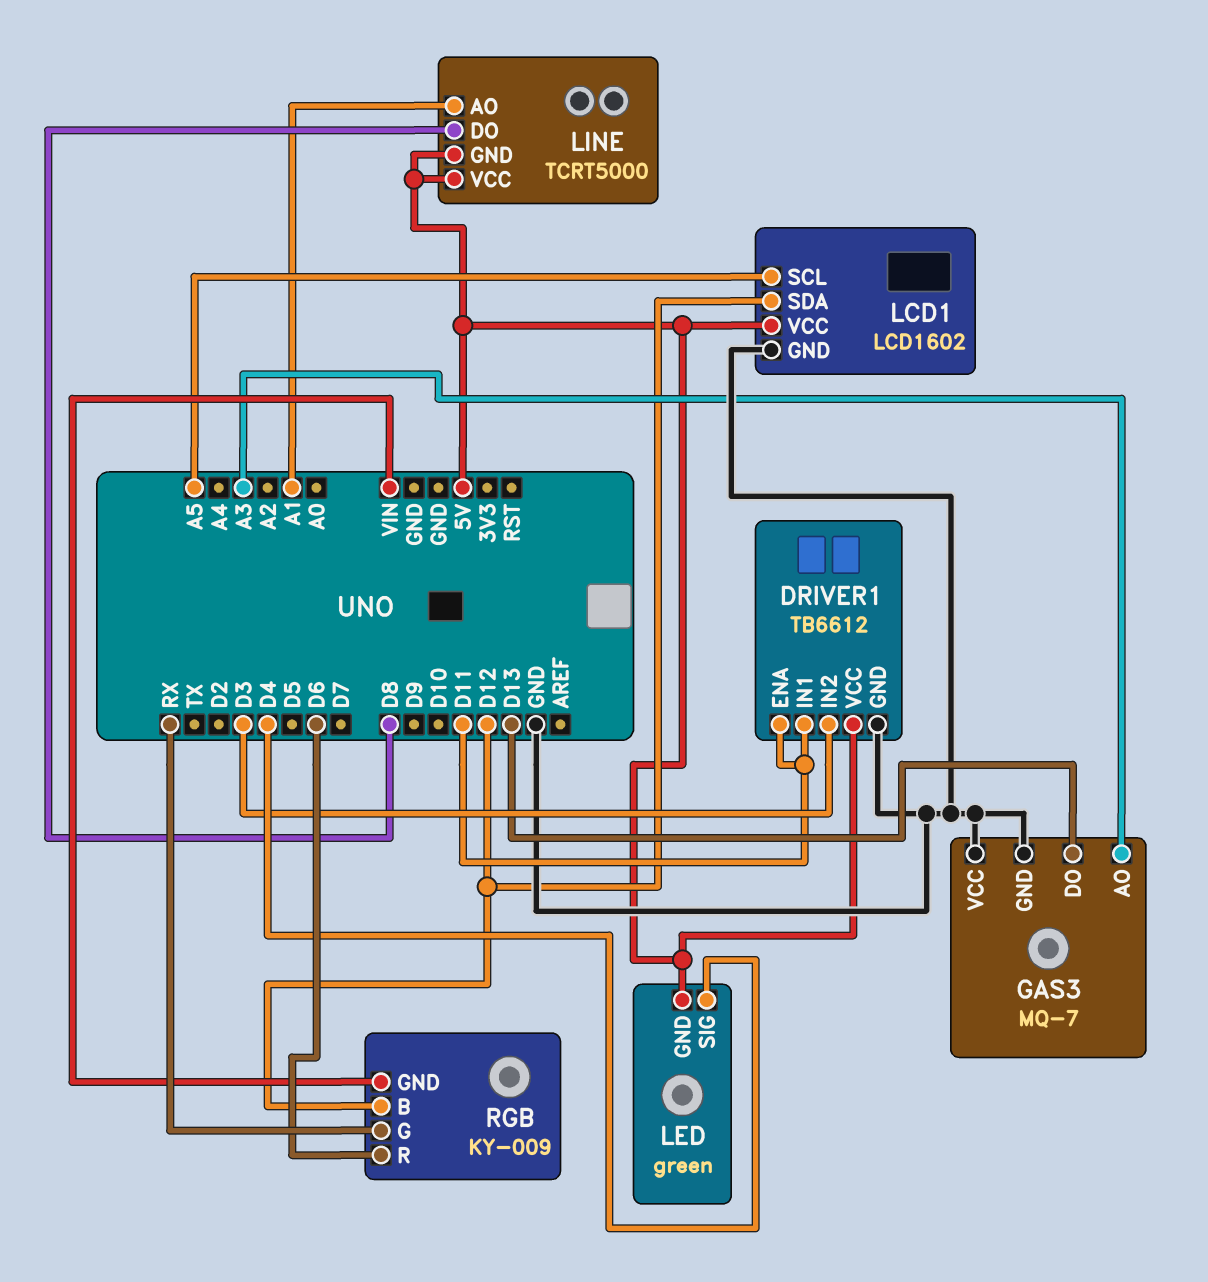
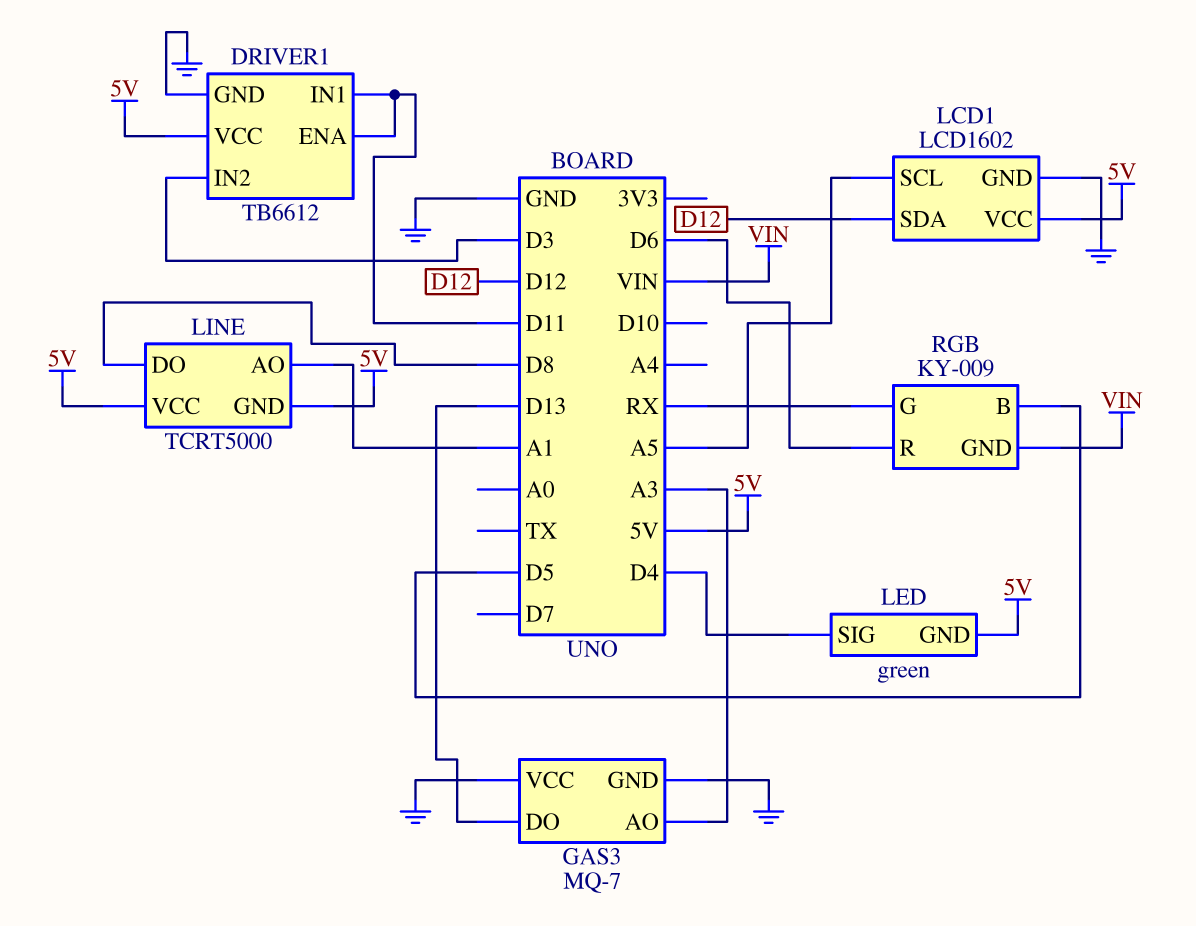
RGB pin B: D12 -> D5

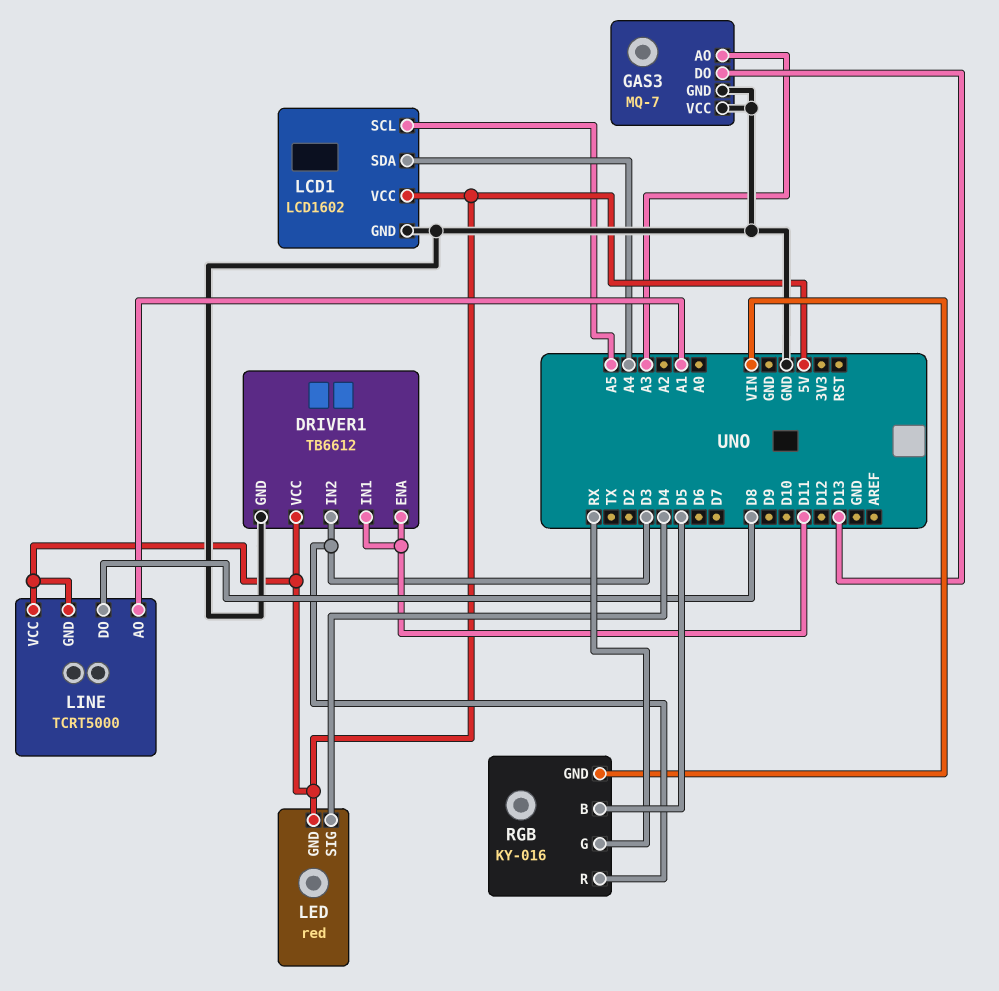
LCD1 pin SDA: D12 -> A4
LED: green -> red
RGB: KY-009 -> KY-016
RGB pin R: D6 -> D3

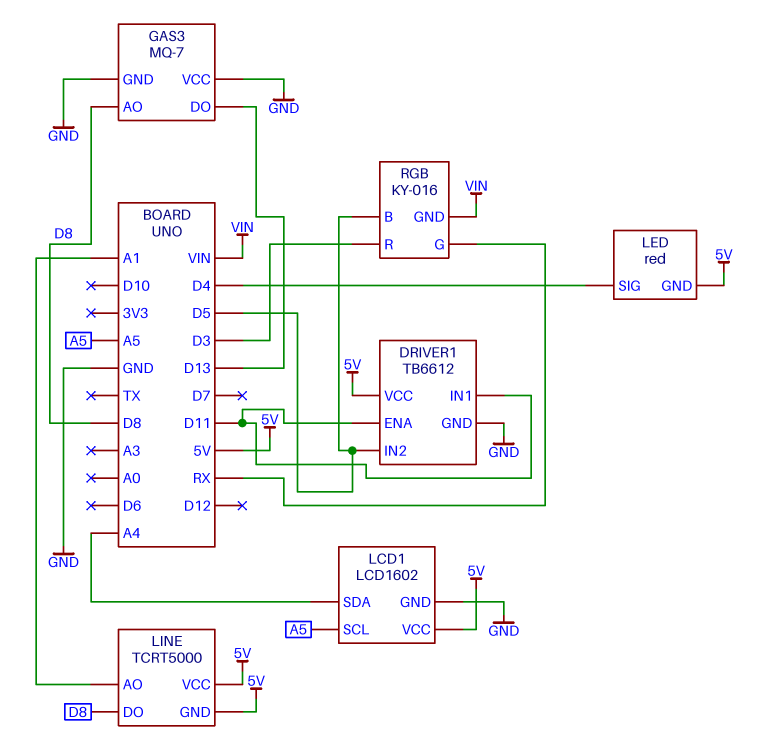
DRIVER1 pin IN2: D3 -> D5
GAS3 pin AO: A3 -> D8

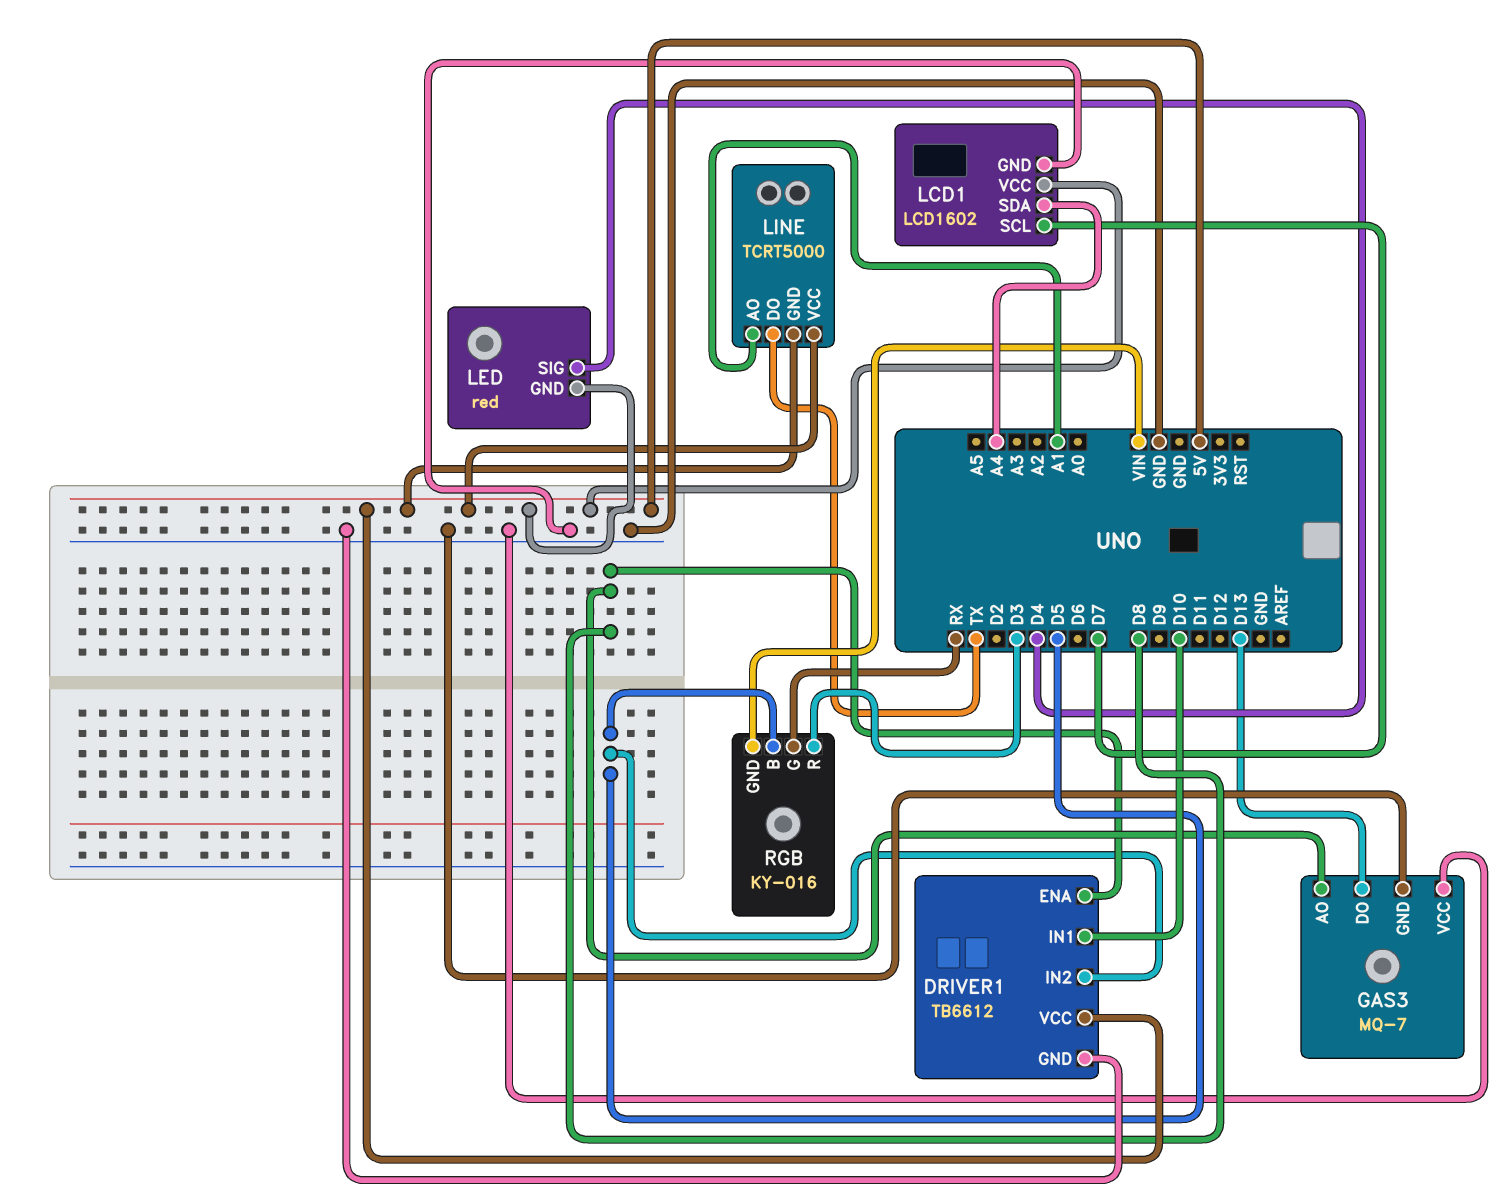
DRIVER1 pin ENA: D11 -> D8
DRIVER1 pin IN1: D11 -> D10
LCD1 pin SCL: A5 -> D7
LINE pin DO: D8 -> TX

